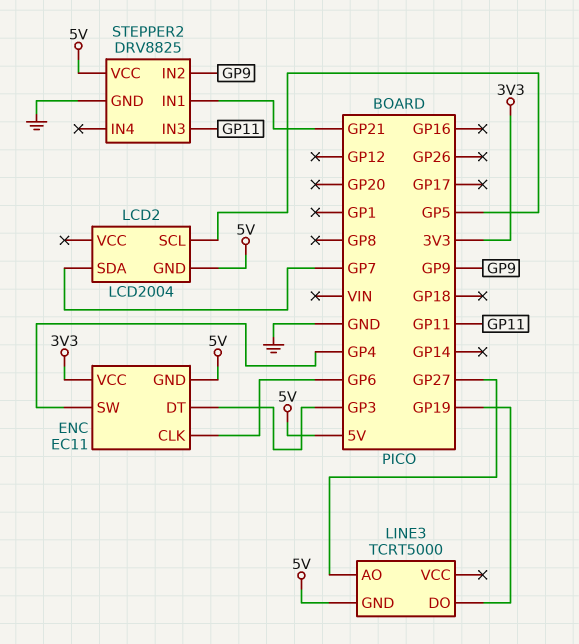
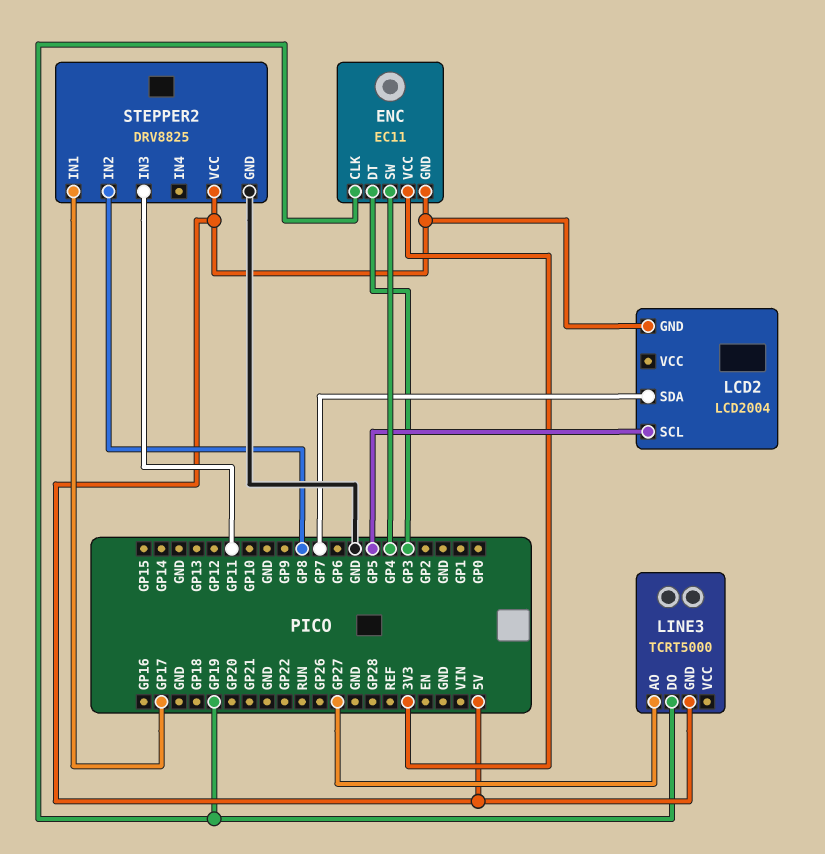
ENC pin CLK: GP6 -> GP19
STEPPER2 pin IN1: GP21 -> GP17
STEPPER2 pin IN2: GP9 -> GP8

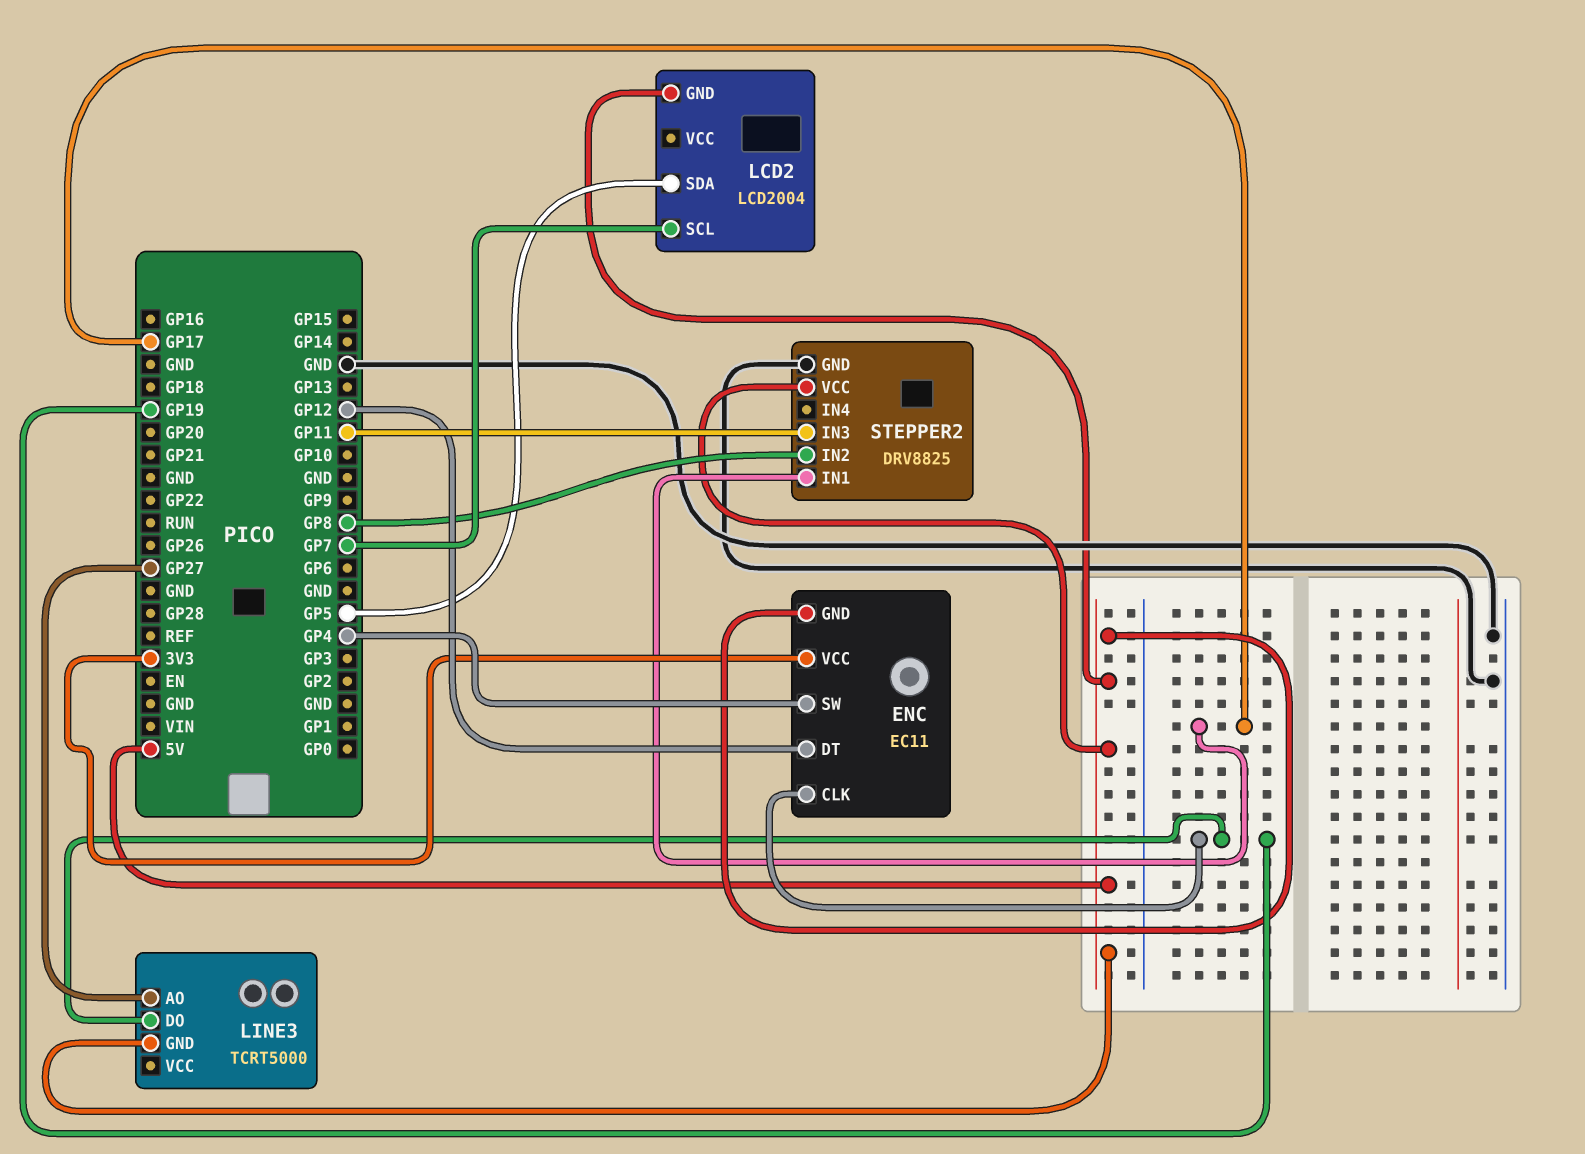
ENC pin DT: GP3 -> GP12
LCD2 pin SCL: GP5 -> GP7
LCD2 pin SDA: GP7 -> GP5

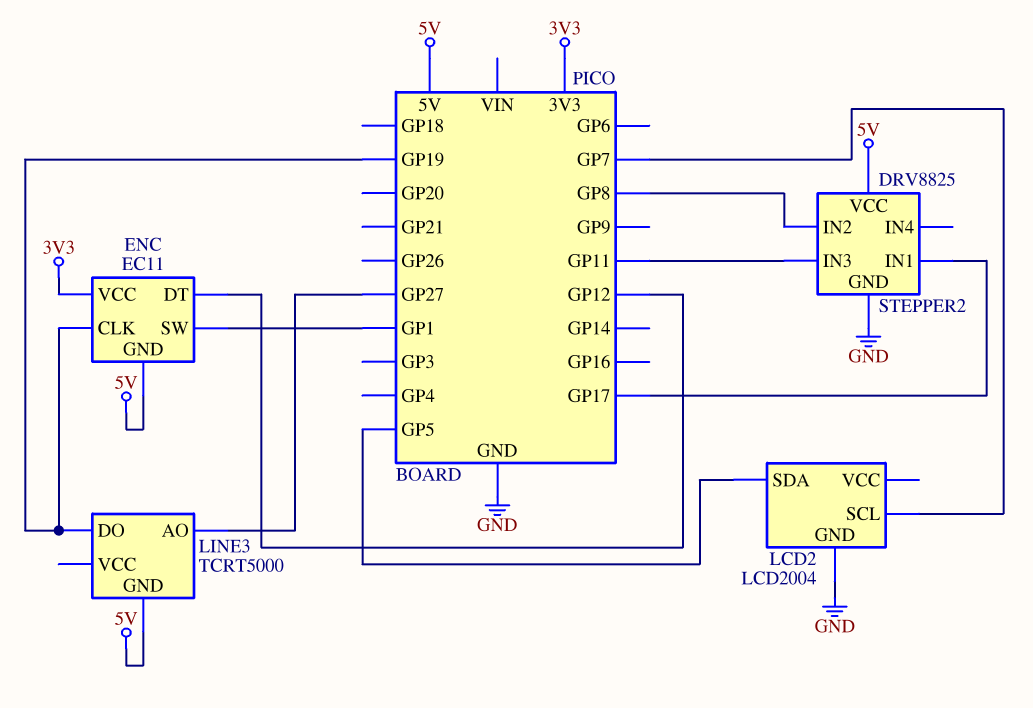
ENC pin SW: GP4 -> GP1
LCD2 pin GND: 5V -> GND

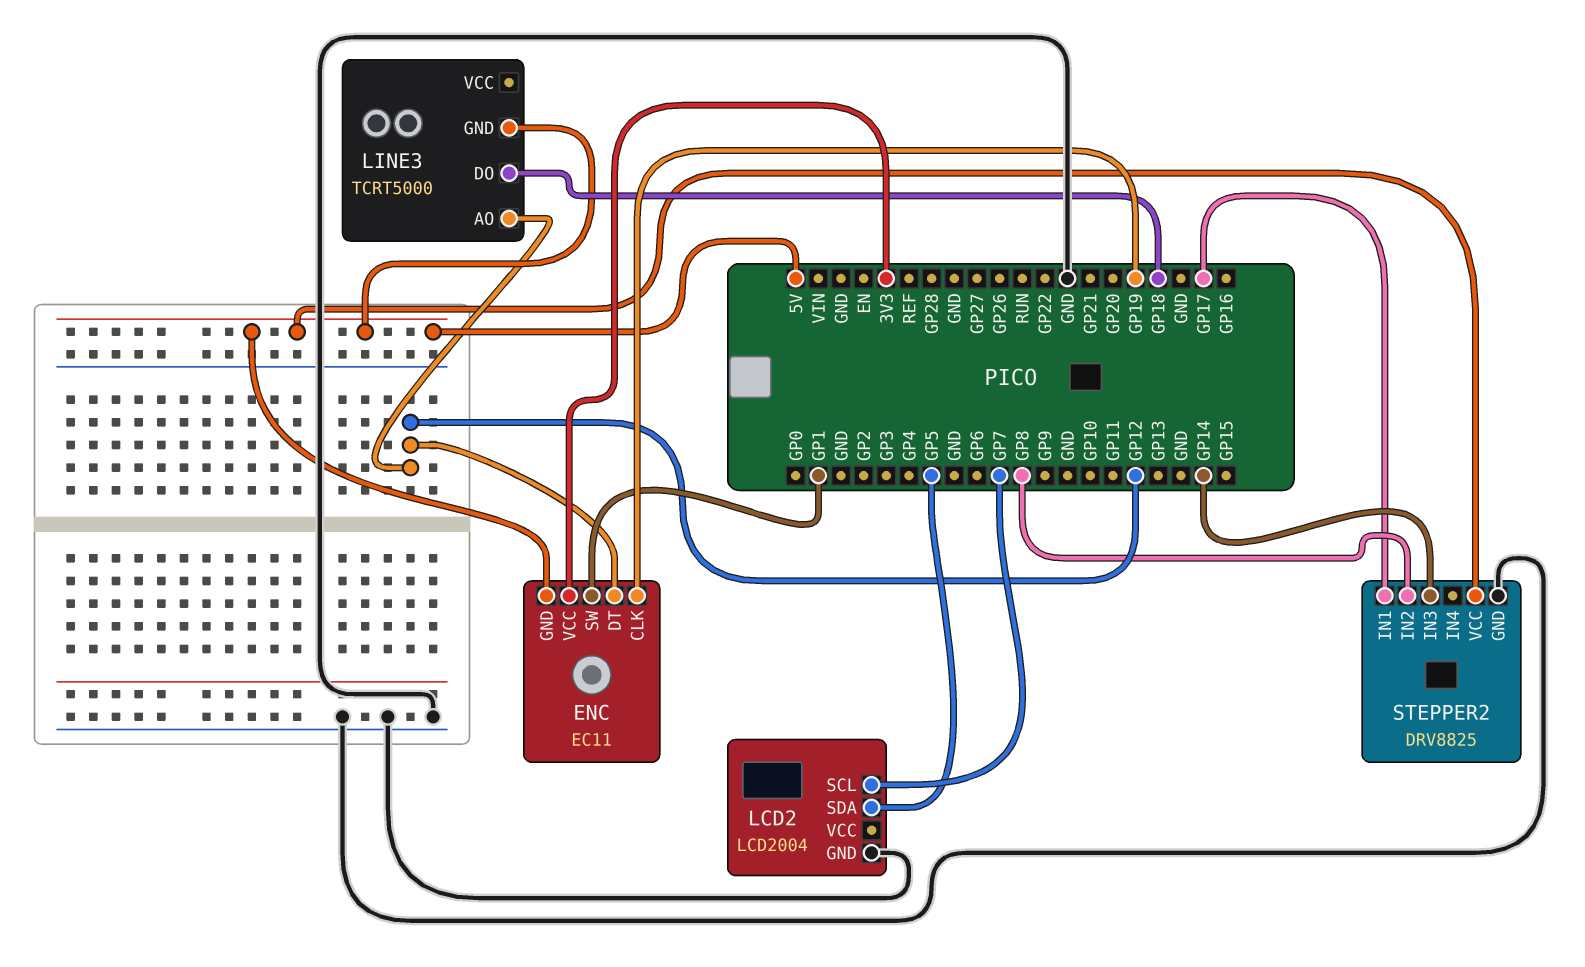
LINE3 pin AO: GP27 -> GP12
LINE3 pin DO: GP19 -> GP18
STEPPER2 pin IN3: GP11 -> GP14

